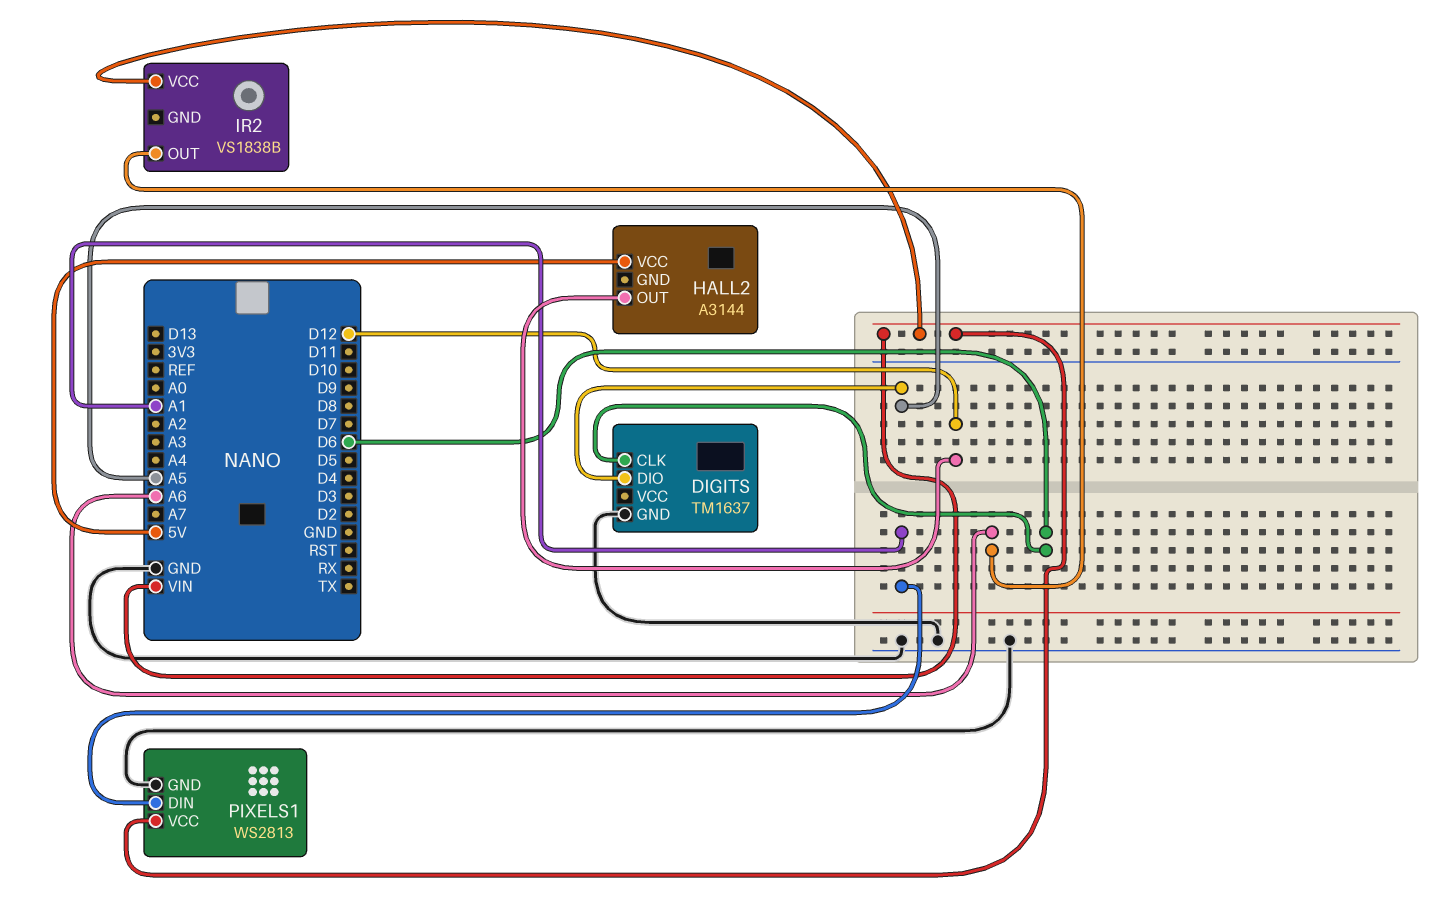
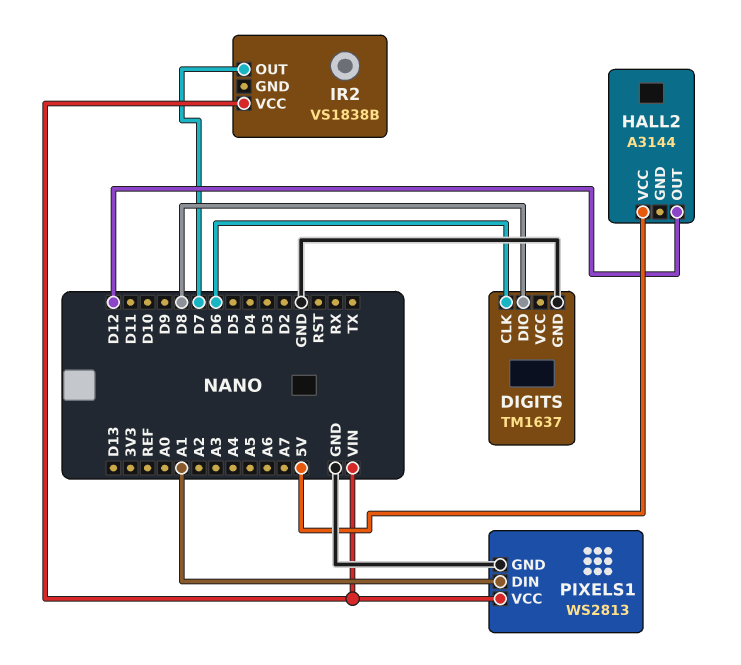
DIGITS pin DIO: A5 -> D8
IR2 pin OUT: A6 -> D7

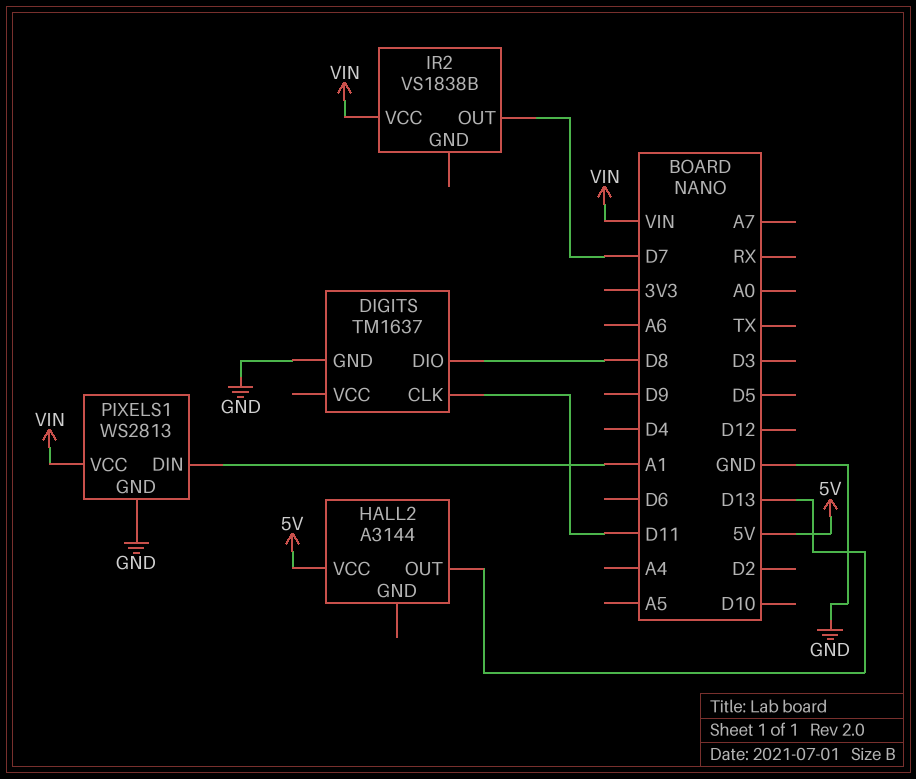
DIGITS pin CLK: D6 -> D11
HALL2 pin OUT: D12 -> D13

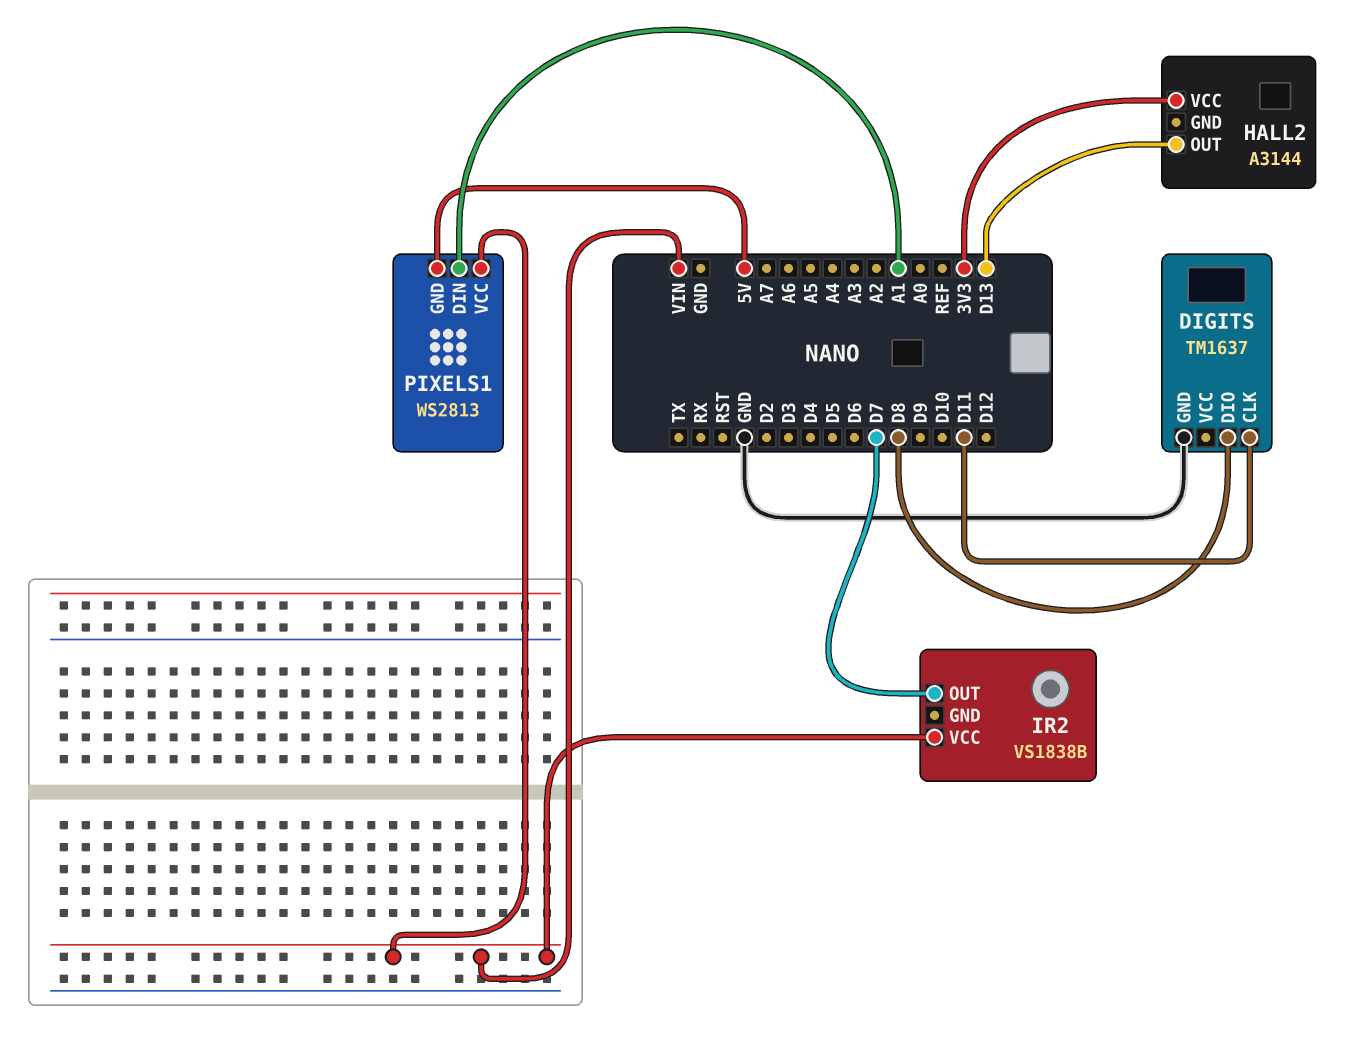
HALL2 pin VCC: 5V -> 3V3
PIXELS1 pin GND: GND -> 5V

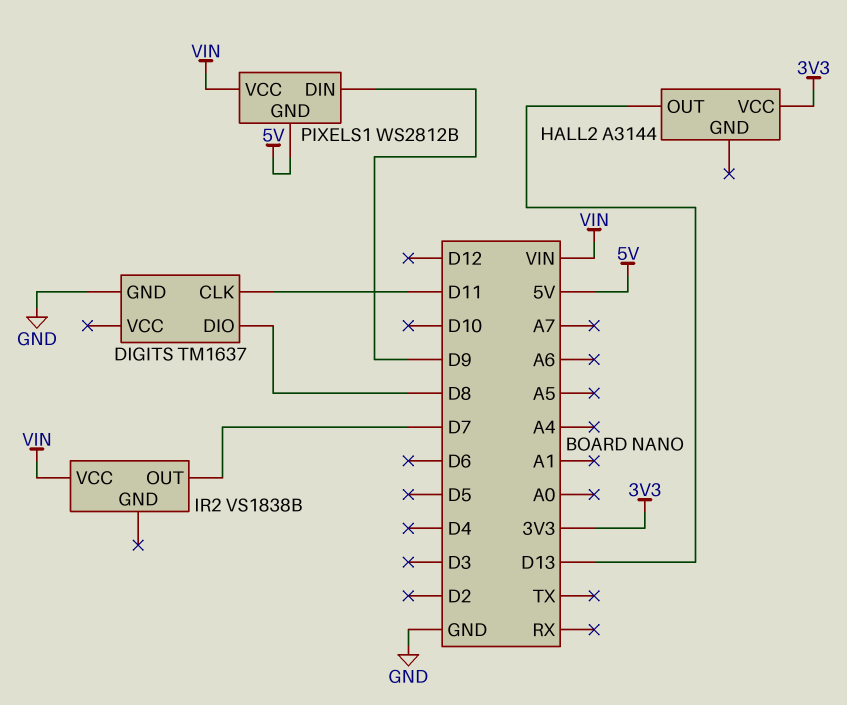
PIXELS1: WS2813 -> WS2812B
PIXELS1 pin DIN: A1 -> D9

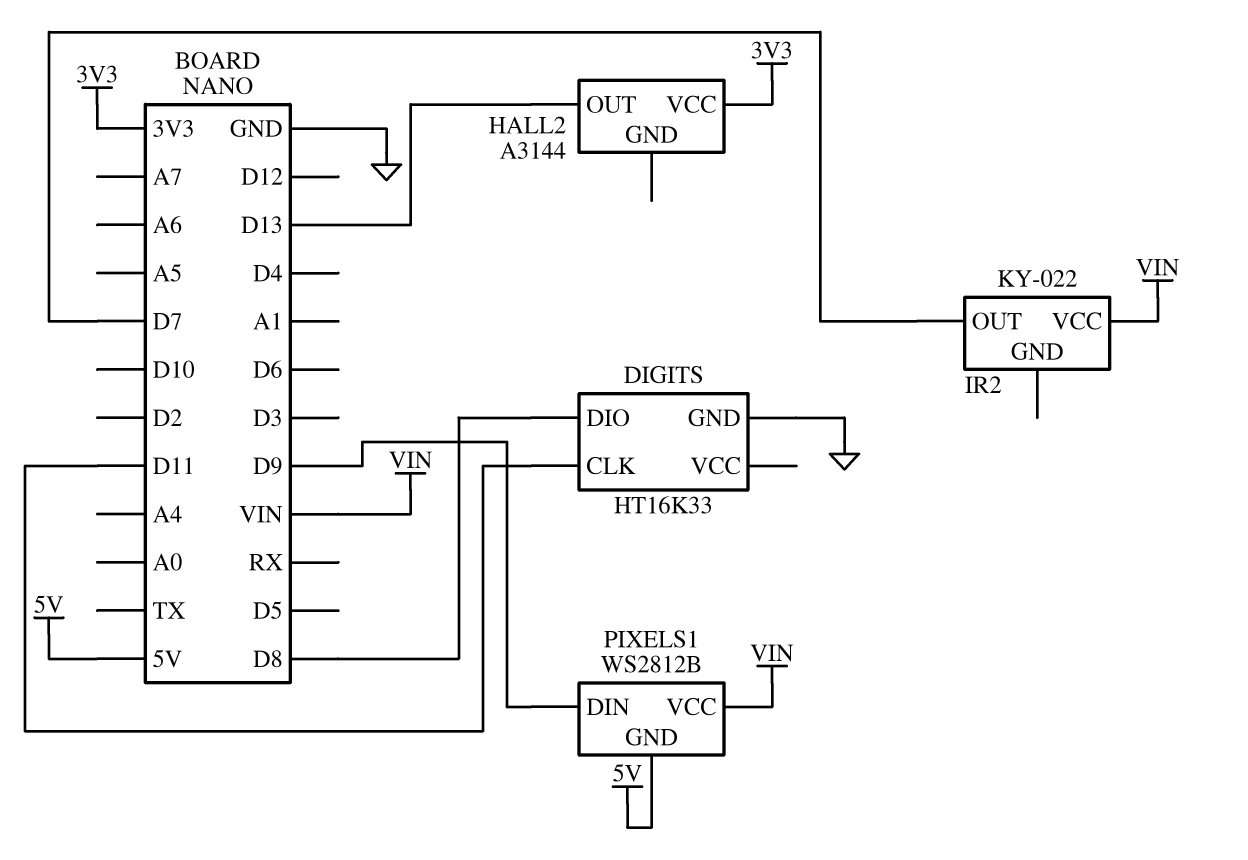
DIGITS: TM1637 -> HT16K33
IR2: VS1838B -> KY-022

